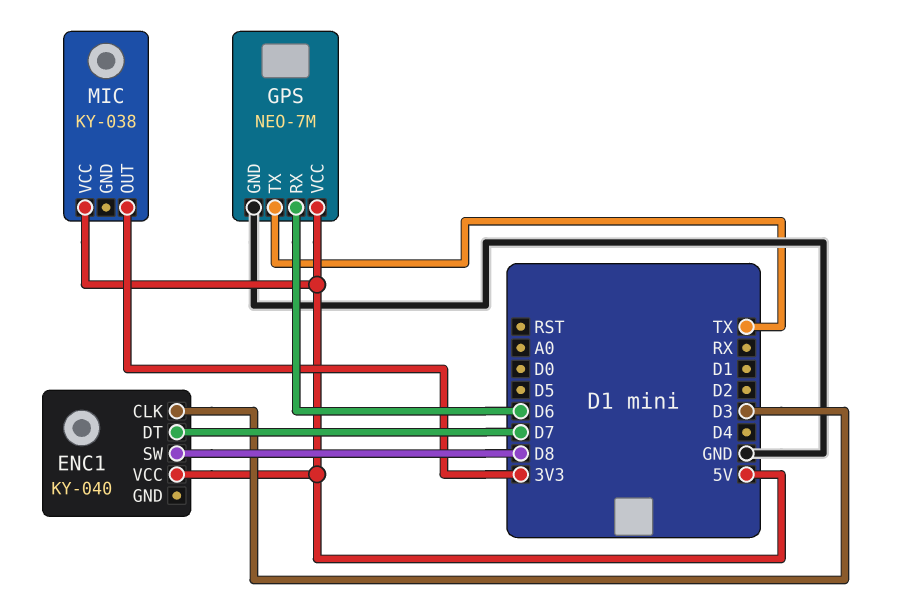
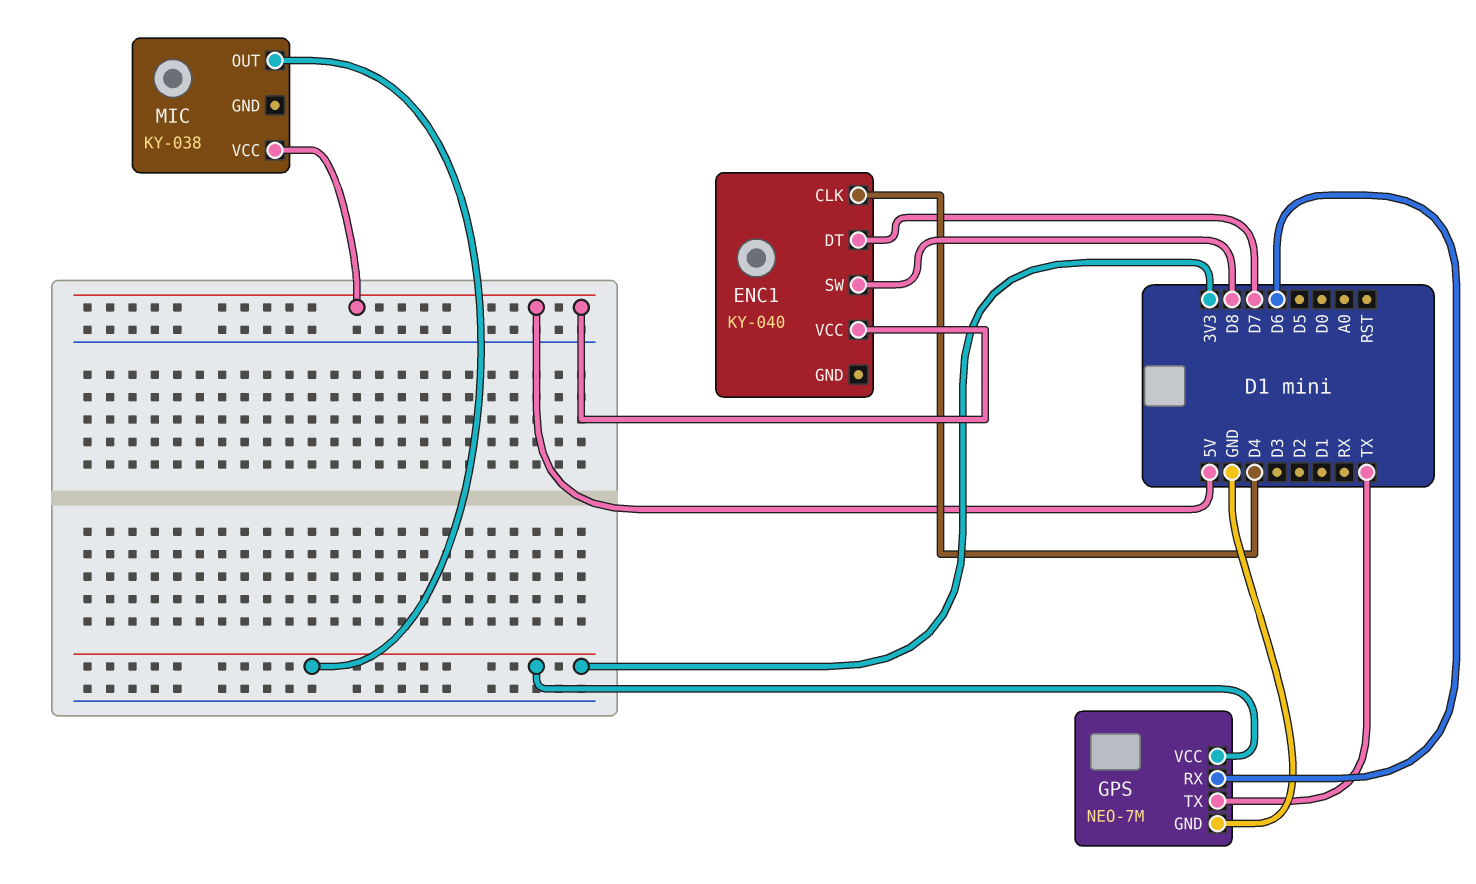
ENC1 pin CLK: D3 -> D4
GPS pin VCC: 5V -> 3V3

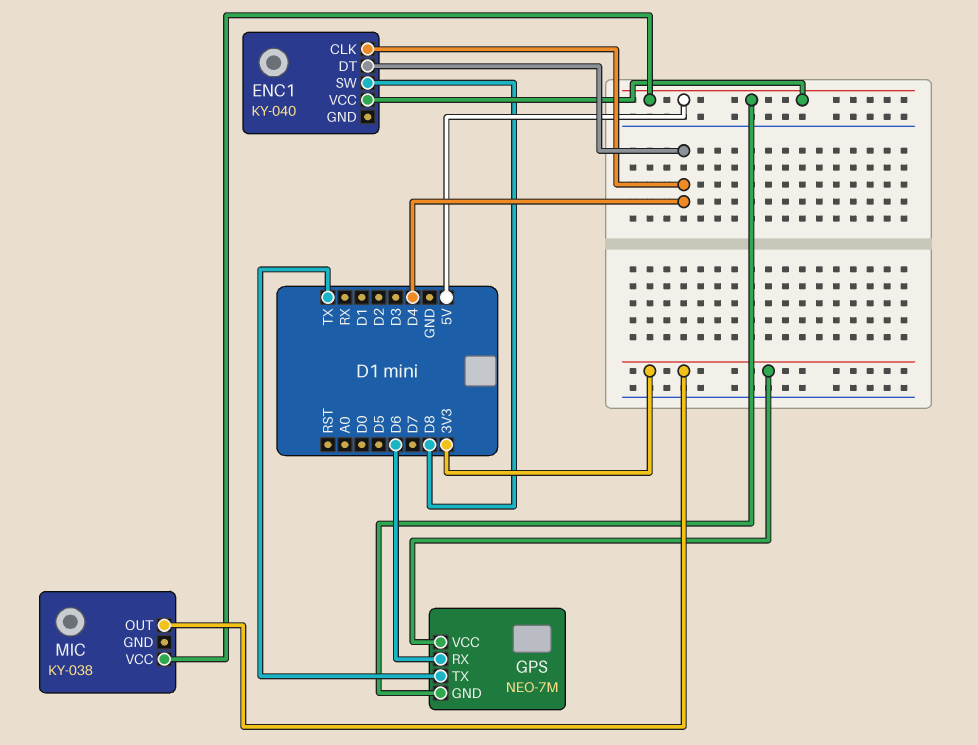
ENC1 pin DT: D7 -> D4
GPS pin GND: GND -> 5V

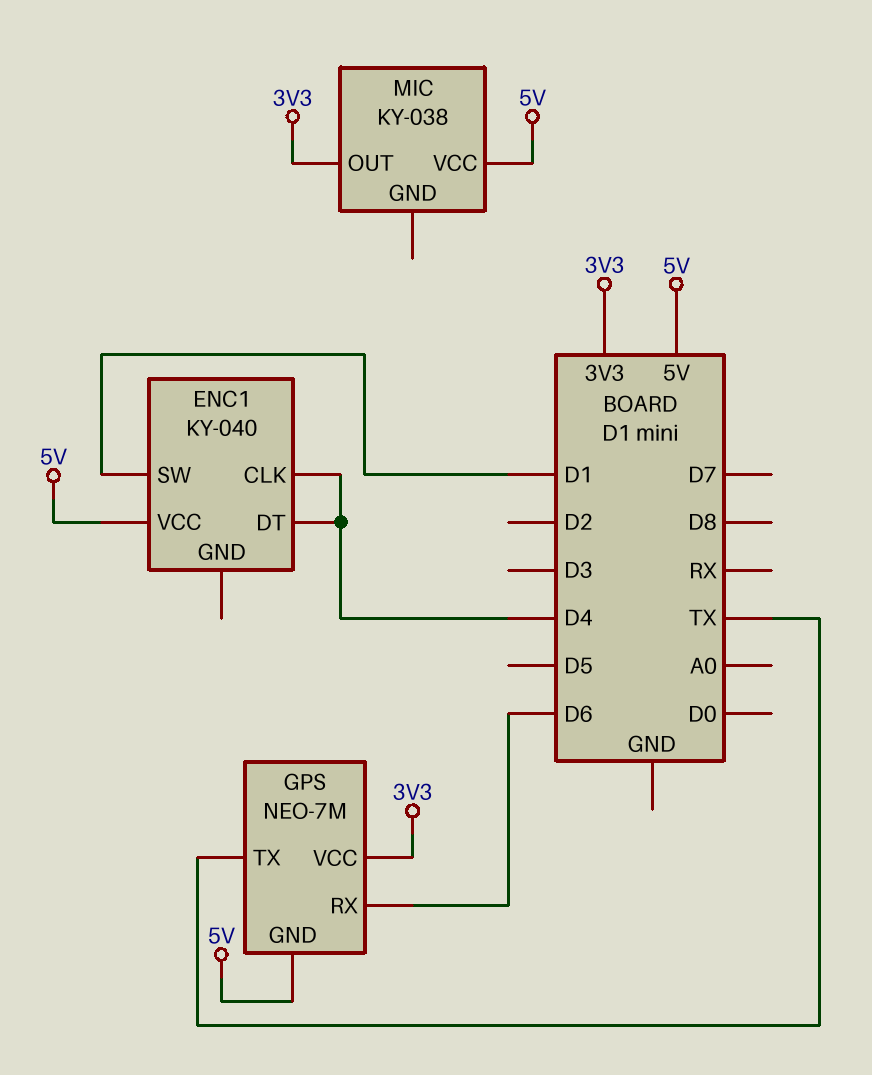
ENC1 pin SW: D8 -> D1

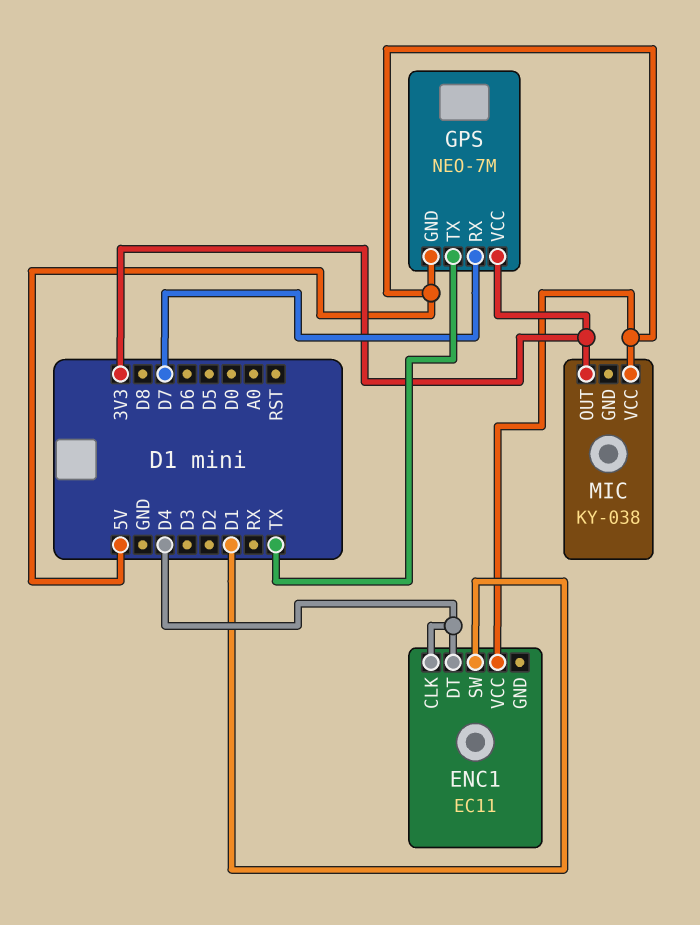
ENC1: KY-040 -> EC11
GPS pin RX: D6 -> D7

